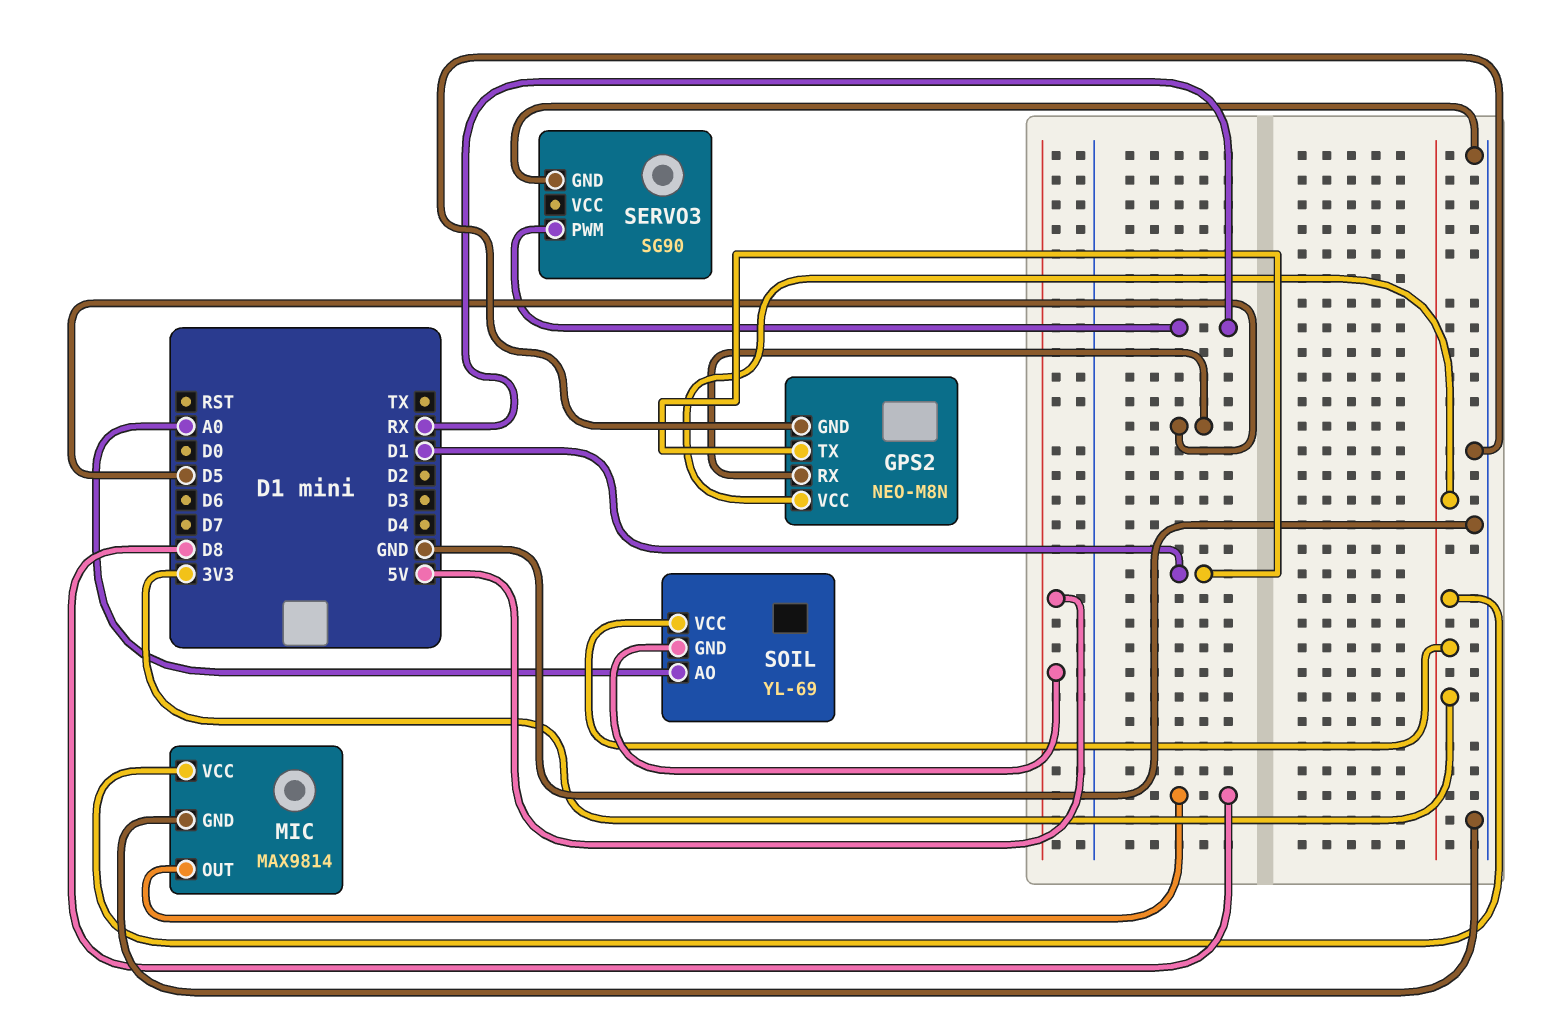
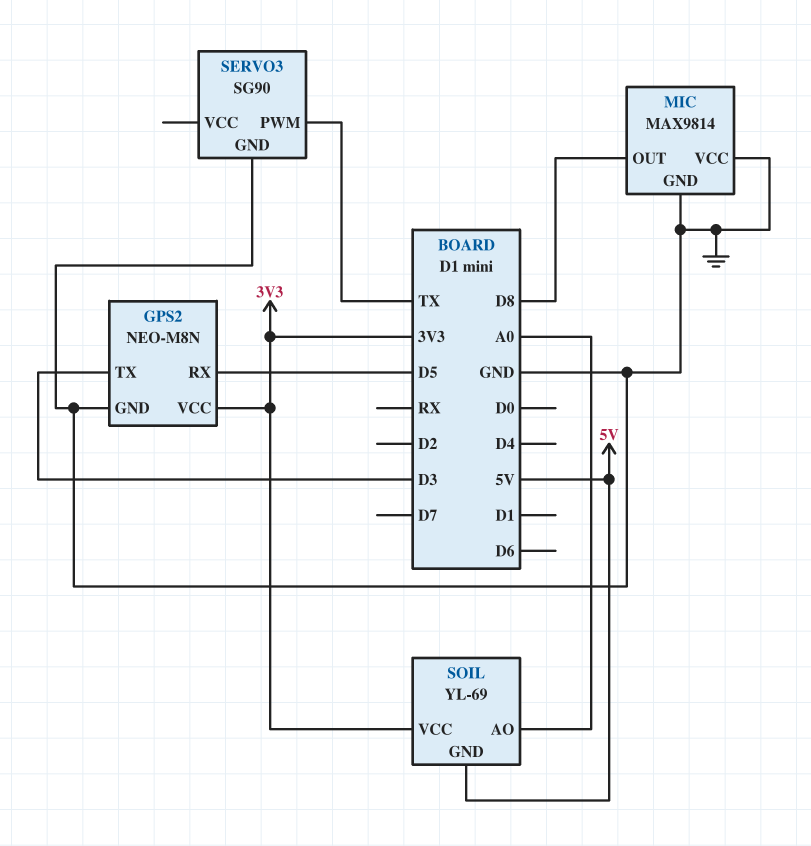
GPS2 pin TX: D1 -> D3
MIC pin VCC: 3V3 -> GND
SERVO3 pin PWM: RX -> TX

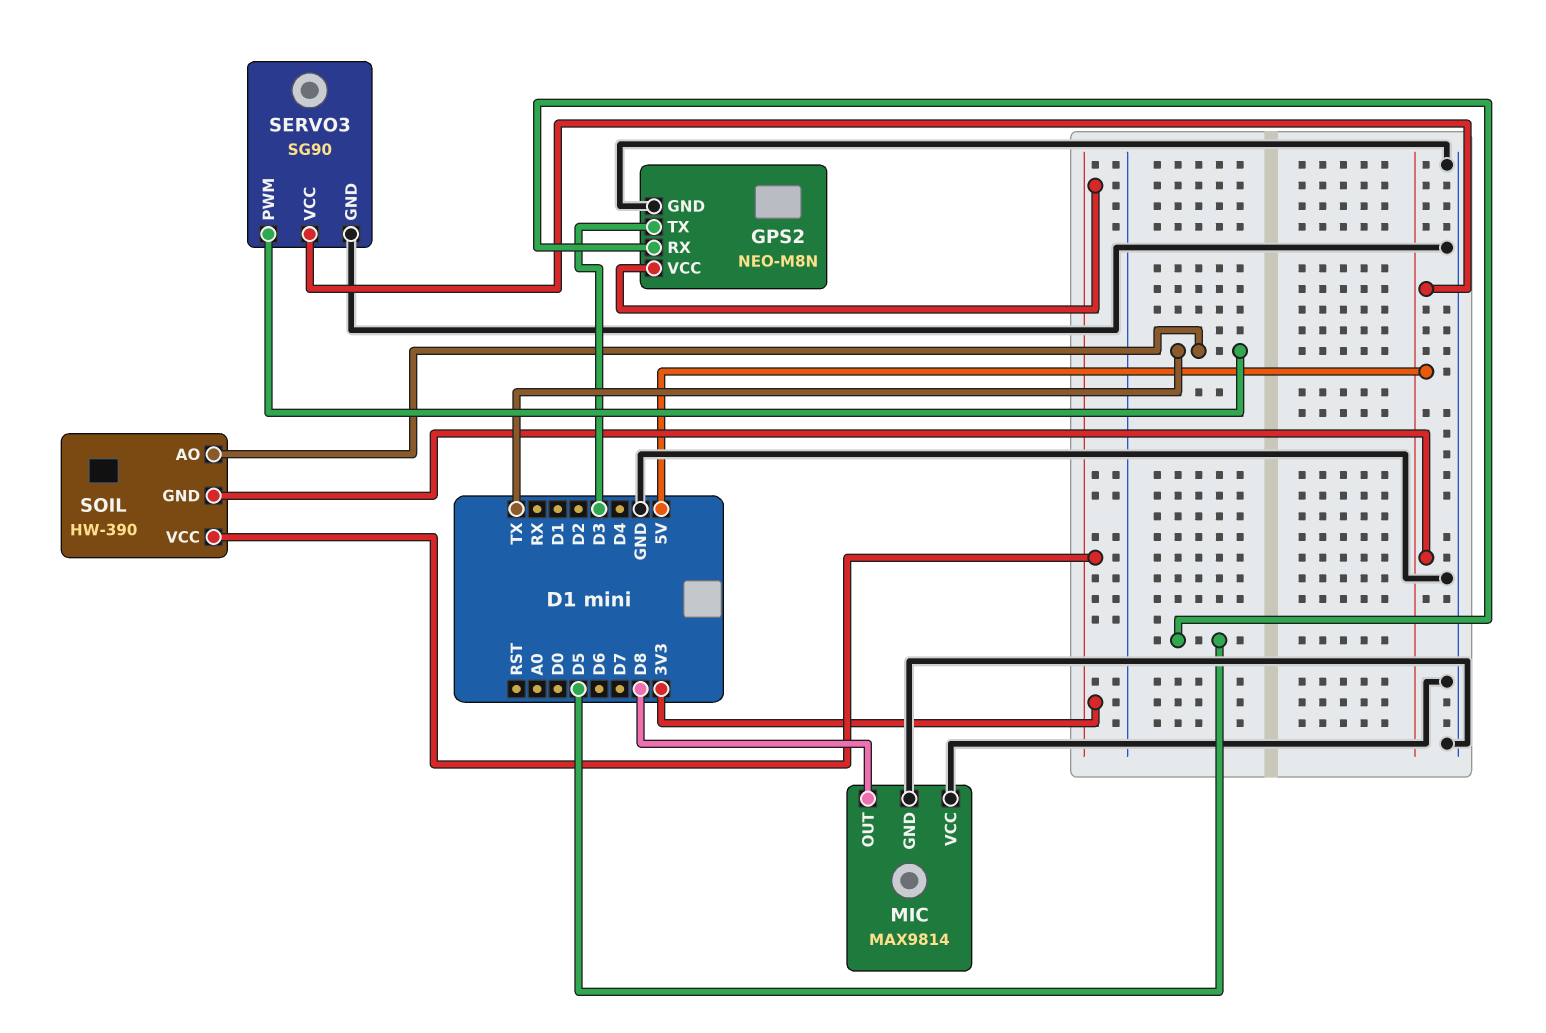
SERVO3 pin VCC: none -> 5V
SOIL: YL-69 -> HW-390
SOIL pin AO: A0 -> TX

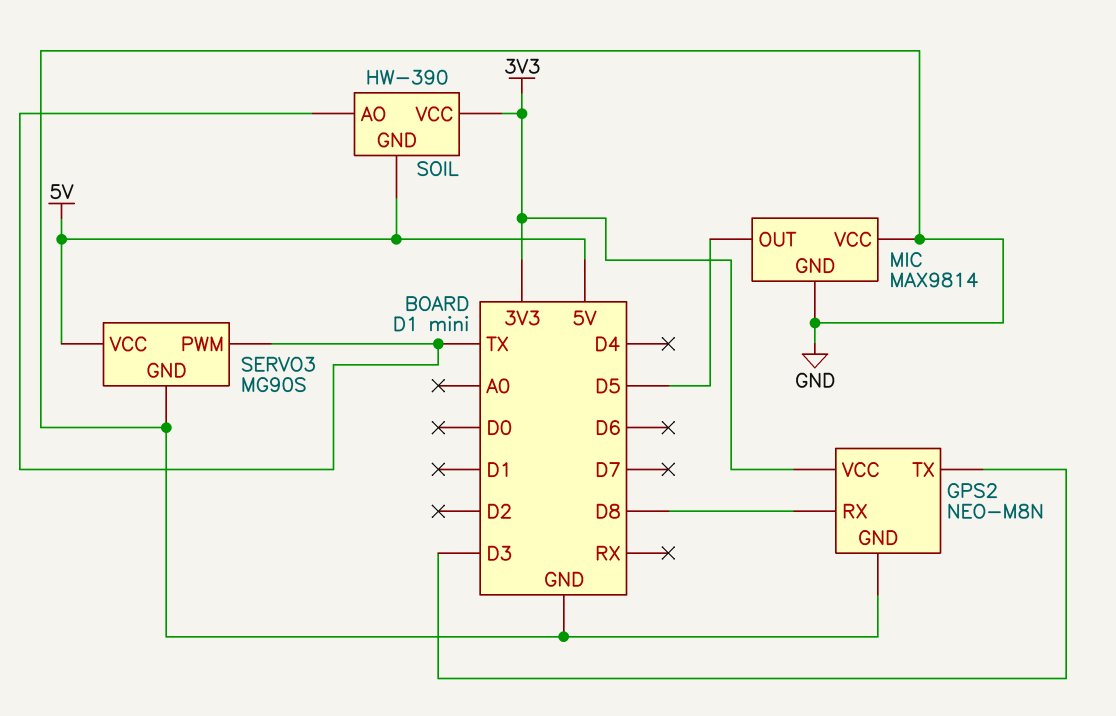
GPS2 pin RX: D5 -> D8
MIC pin OUT: D8 -> D5
SERVO3: SG90 -> MG90S

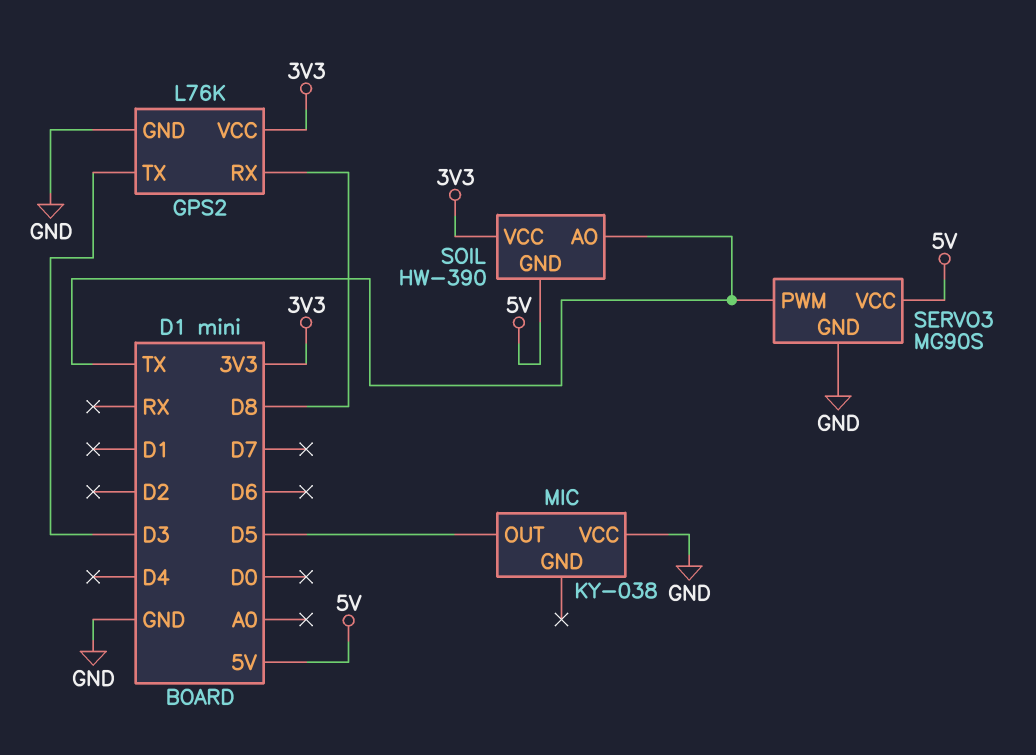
GPS2: NEO-M8N -> L76K
MIC: MAX9814 -> KY-038
MIC pin GND: GND -> none

